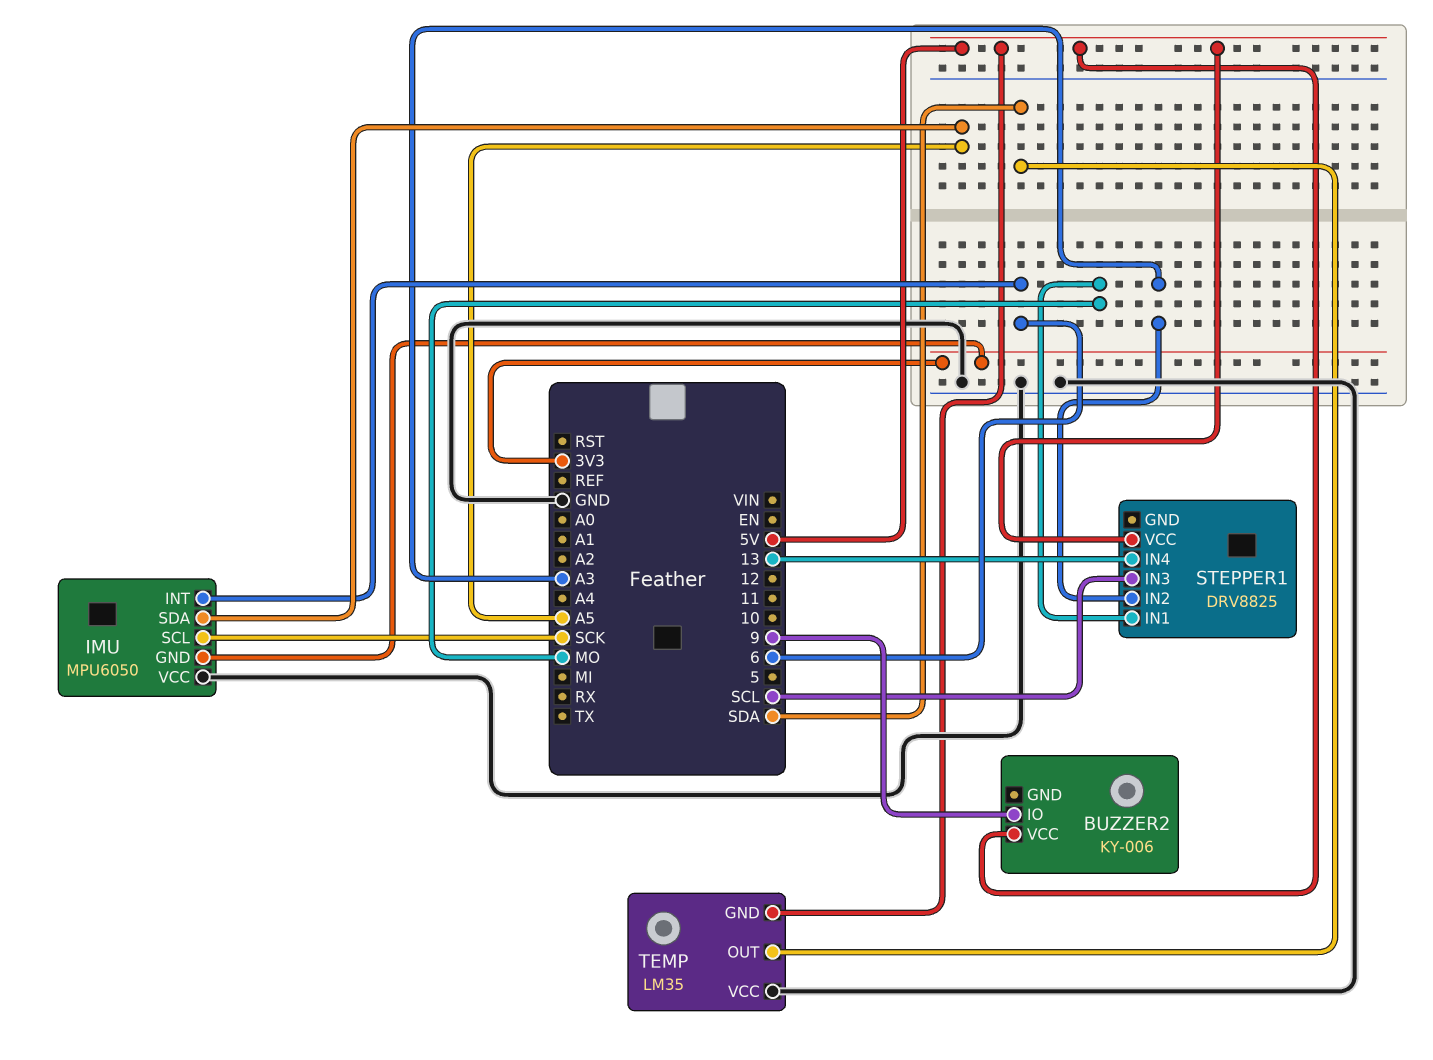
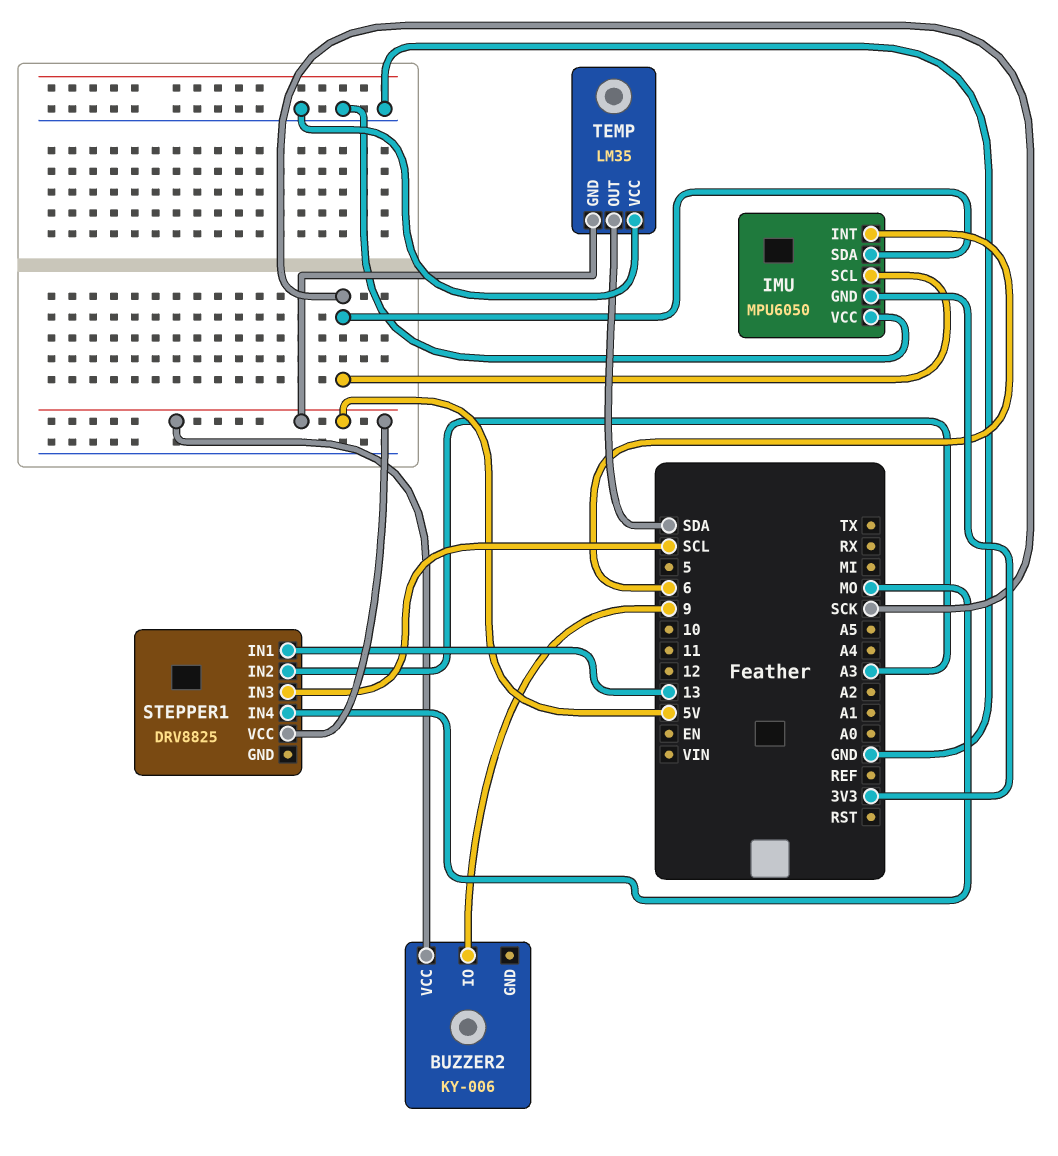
IMU pin SDA: A5 -> SCK
STEPPER1 pin IN1: MO -> 13
STEPPER1 pin IN4: 13 -> MO

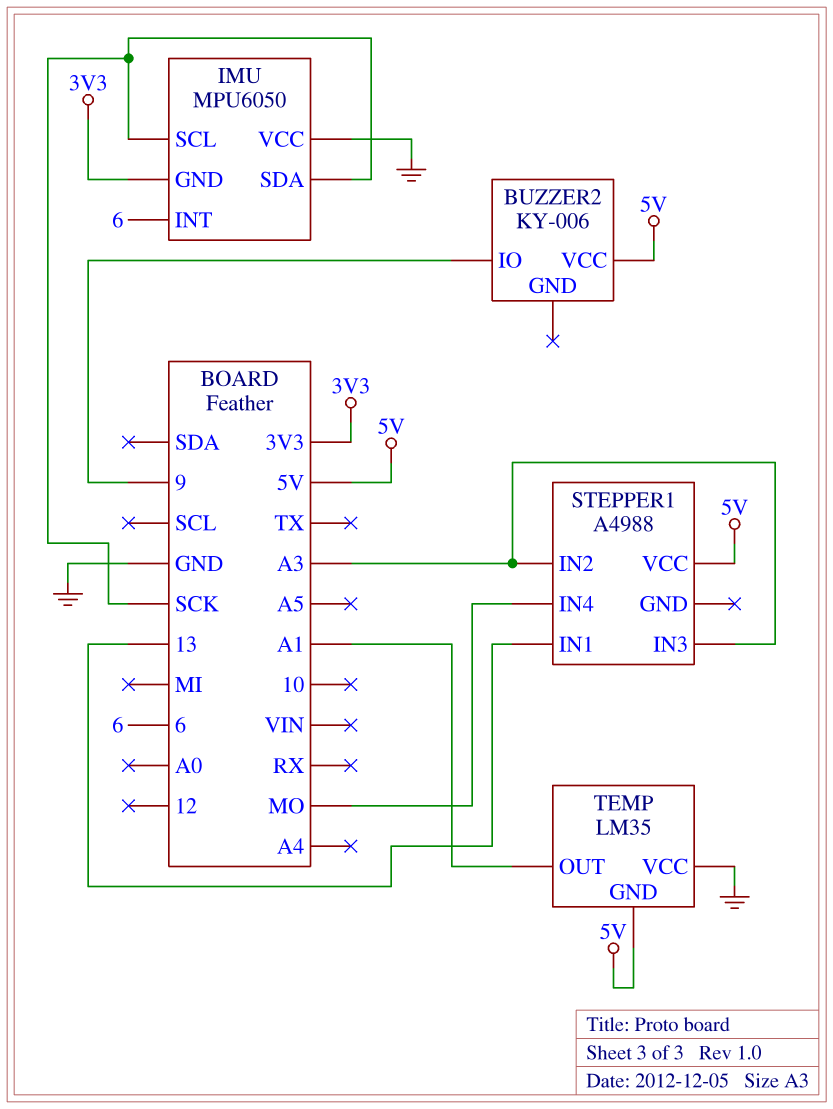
STEPPER1: DRV8825 -> A4988
STEPPER1 pin IN3: SCL -> A3
TEMP pin OUT: SDA -> A1

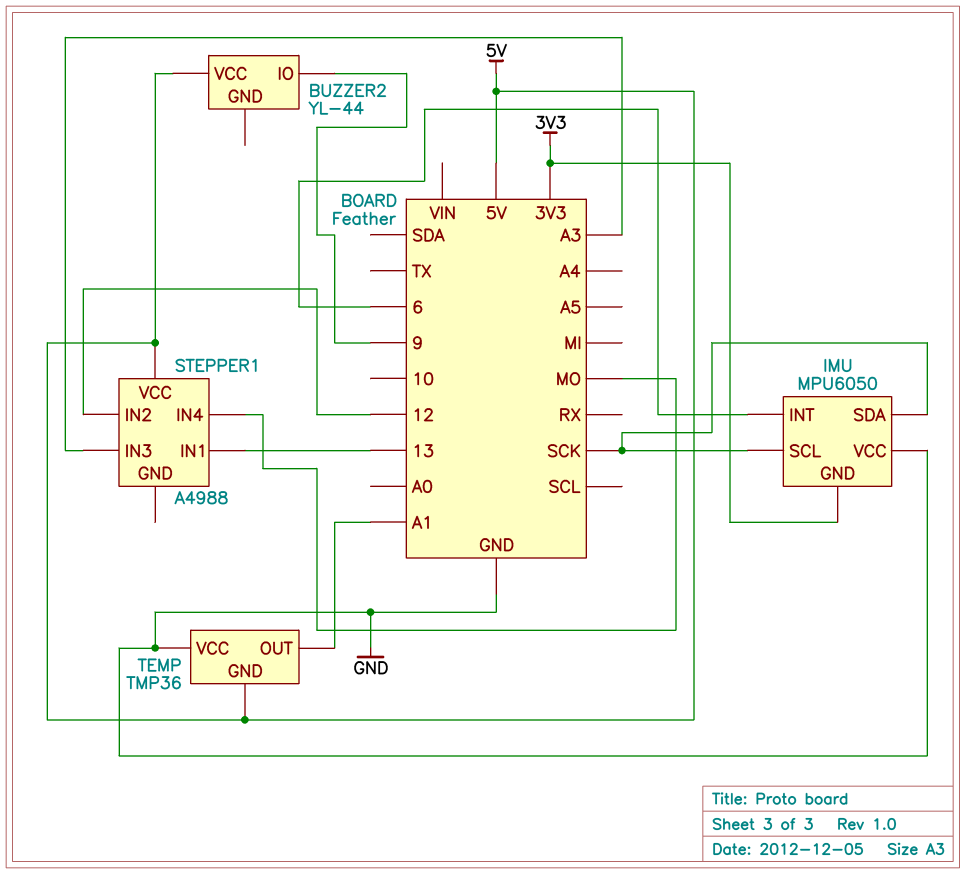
BUZZER2: KY-006 -> YL-44
STEPPER1 pin IN2: A3 -> 12
TEMP: LM35 -> TMP36

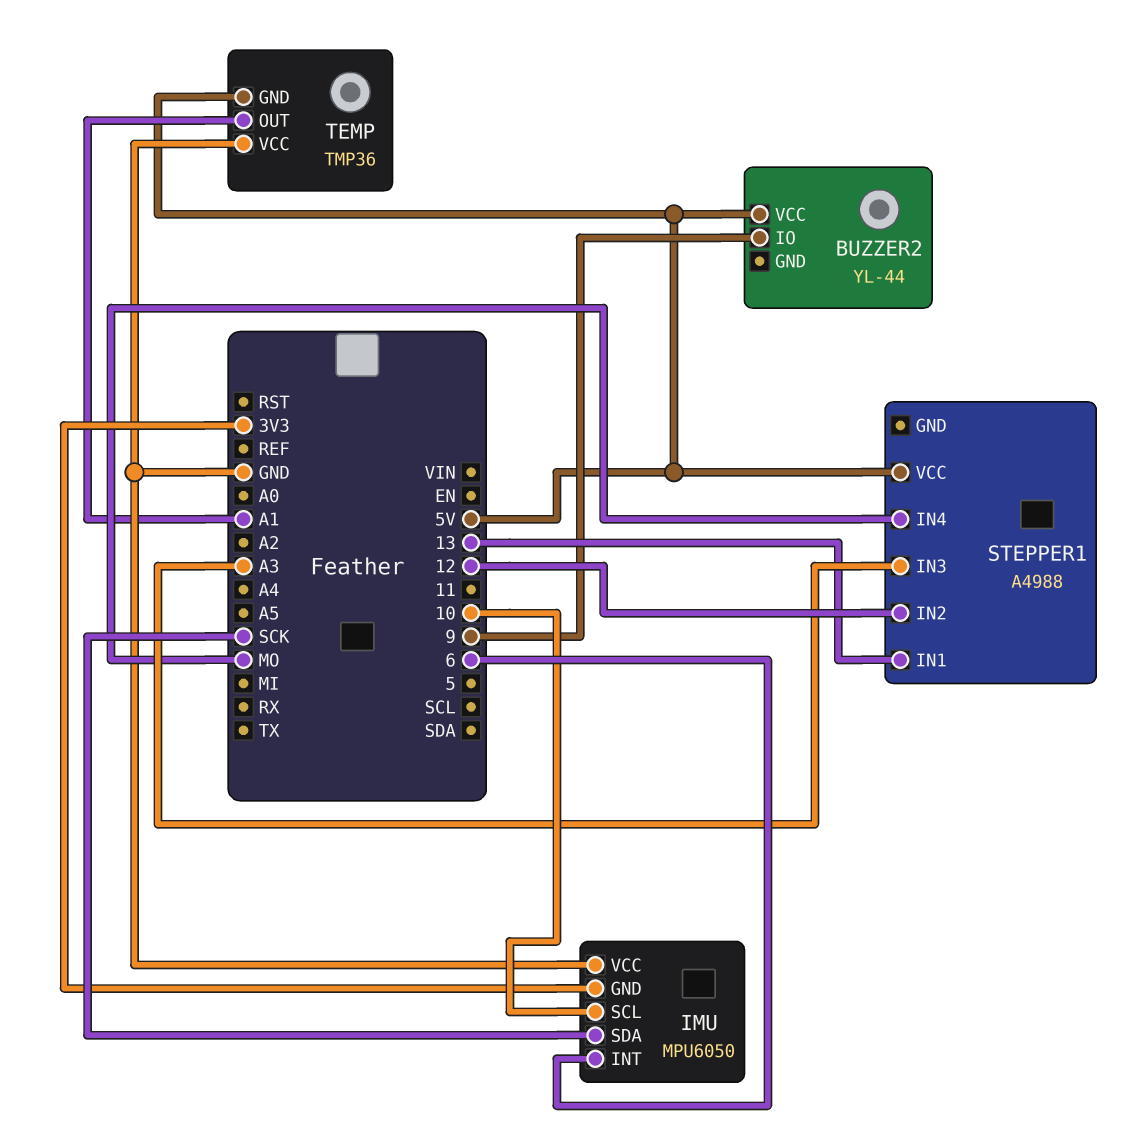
IMU pin SCL: SCK -> 10

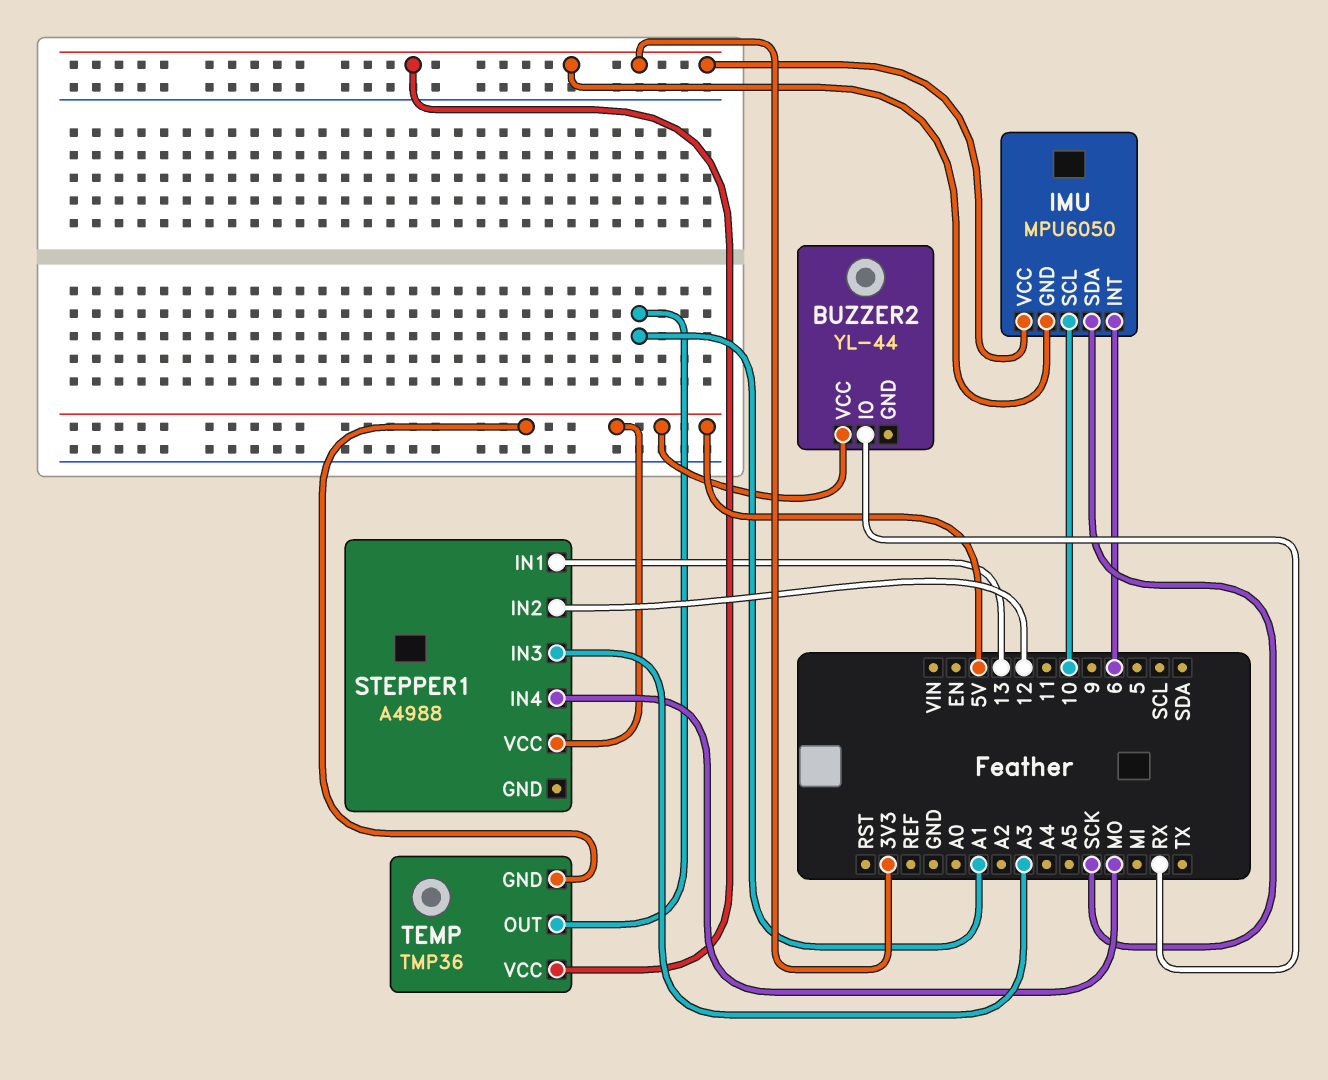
BUZZER2 pin IO: 9 -> RX
IMU pin VCC: GND -> 3V3
TEMP pin VCC: GND -> 3V3

